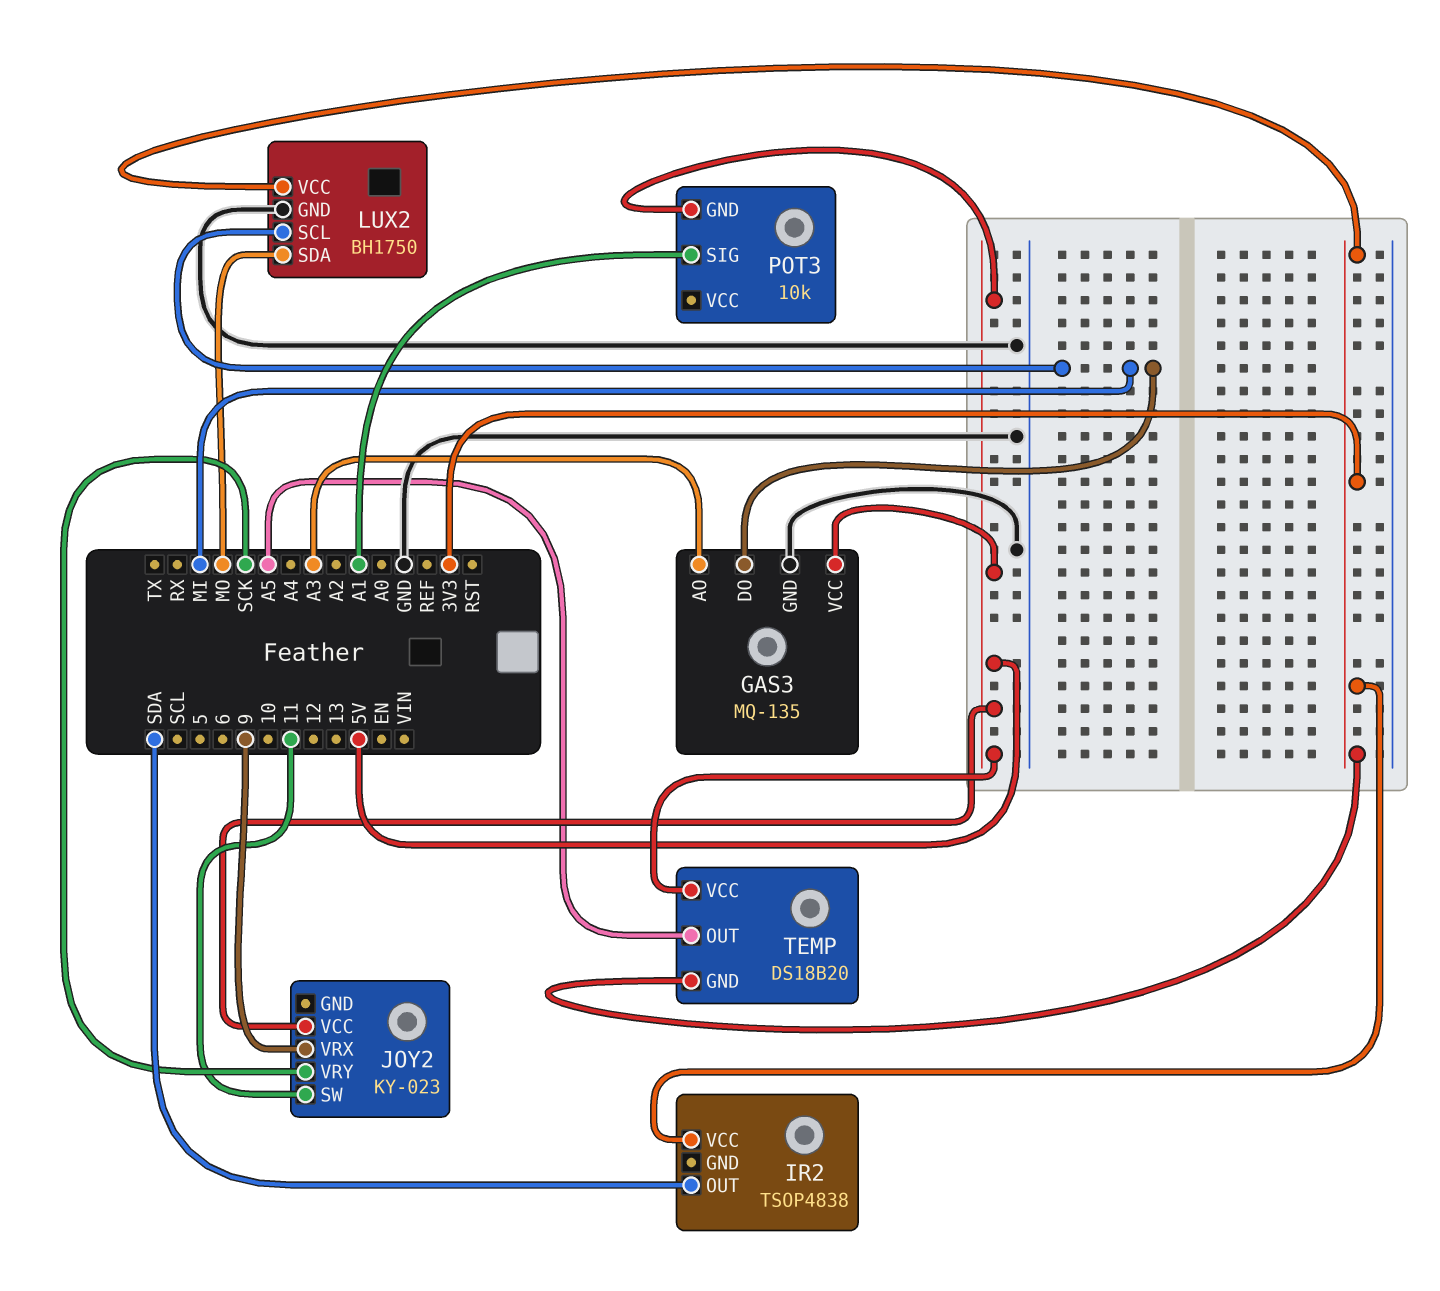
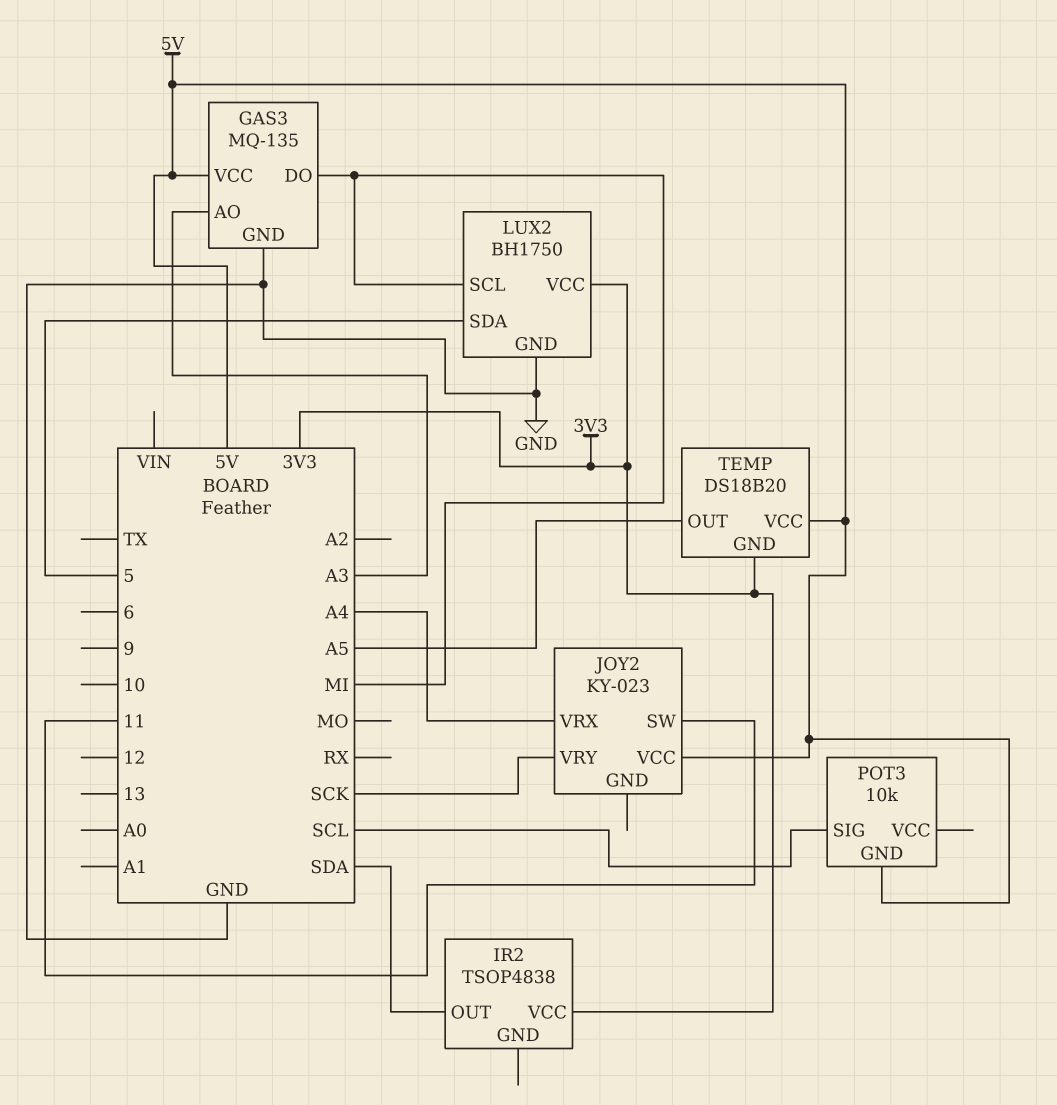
JOY2 pin VRX: 9 -> A4
LUX2 pin SDA: MO -> 5
POT3 pin SIG: A1 -> SCL

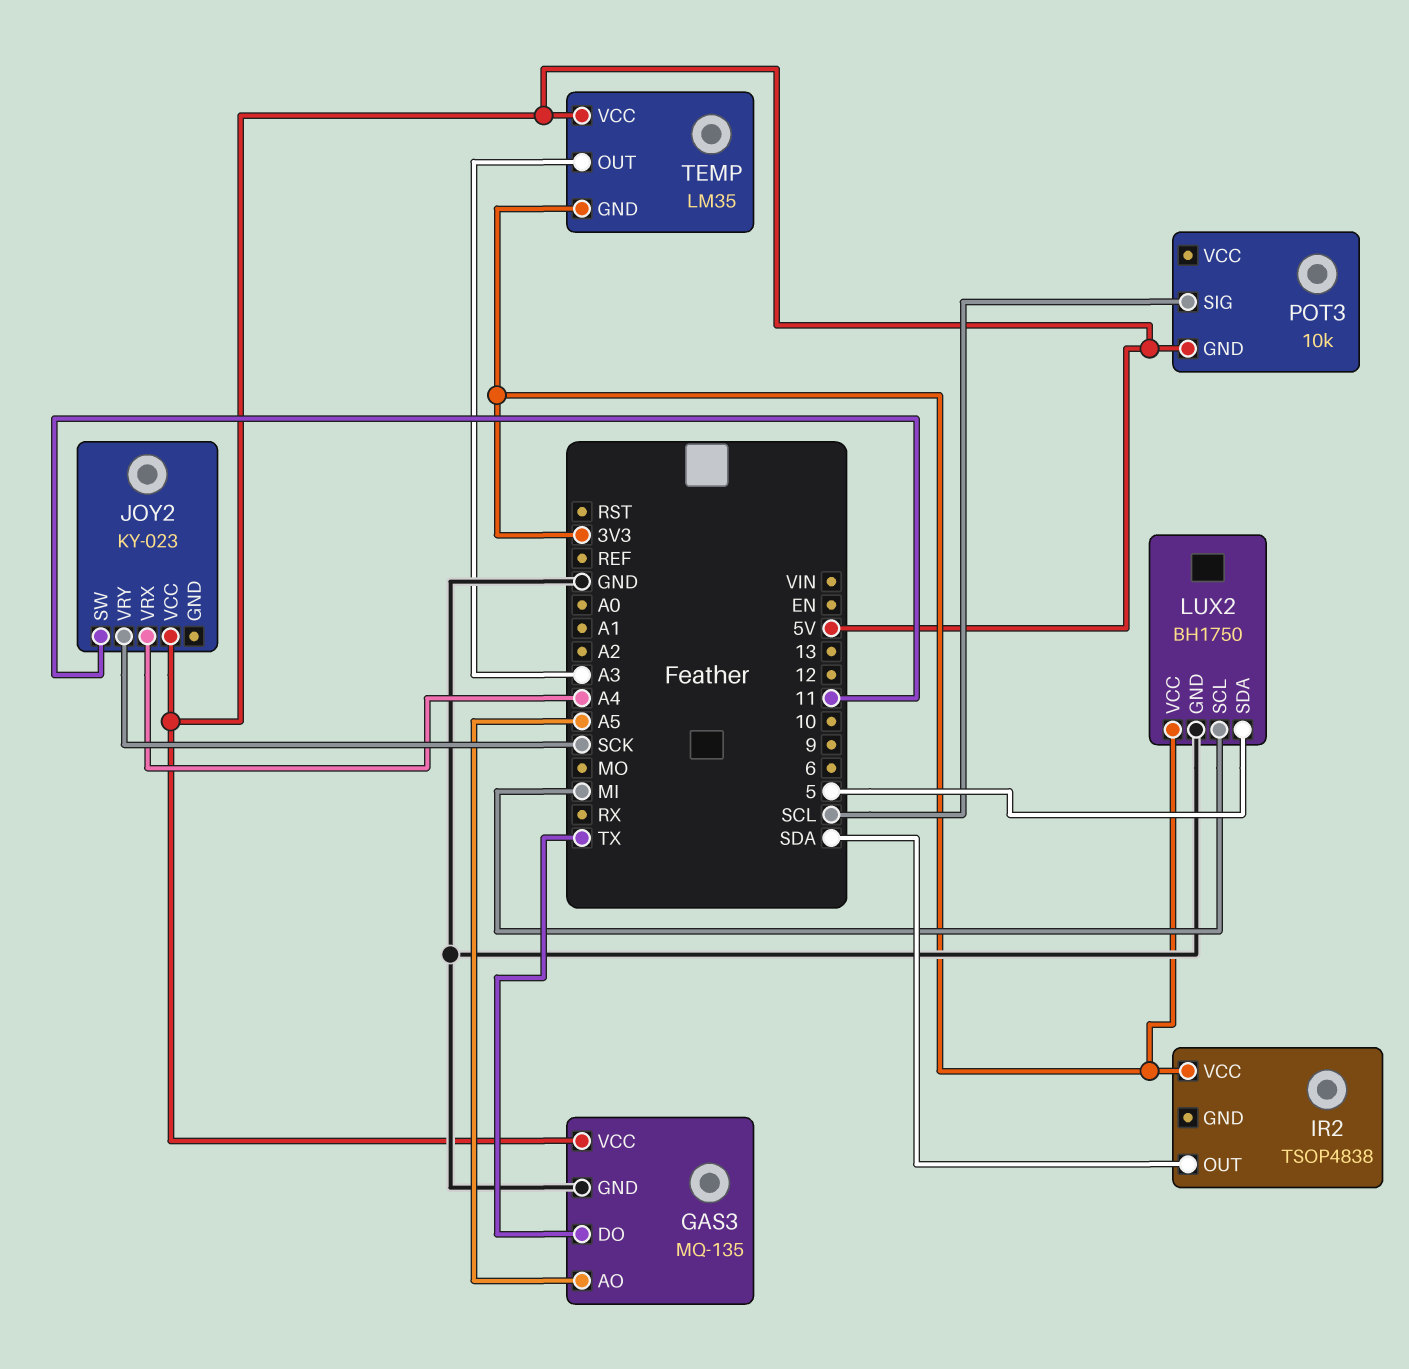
GAS3 pin AO: A3 -> A5
GAS3 pin DO: MI -> TX
TEMP: DS18B20 -> LM35
TEMP pin OUT: A5 -> A3

